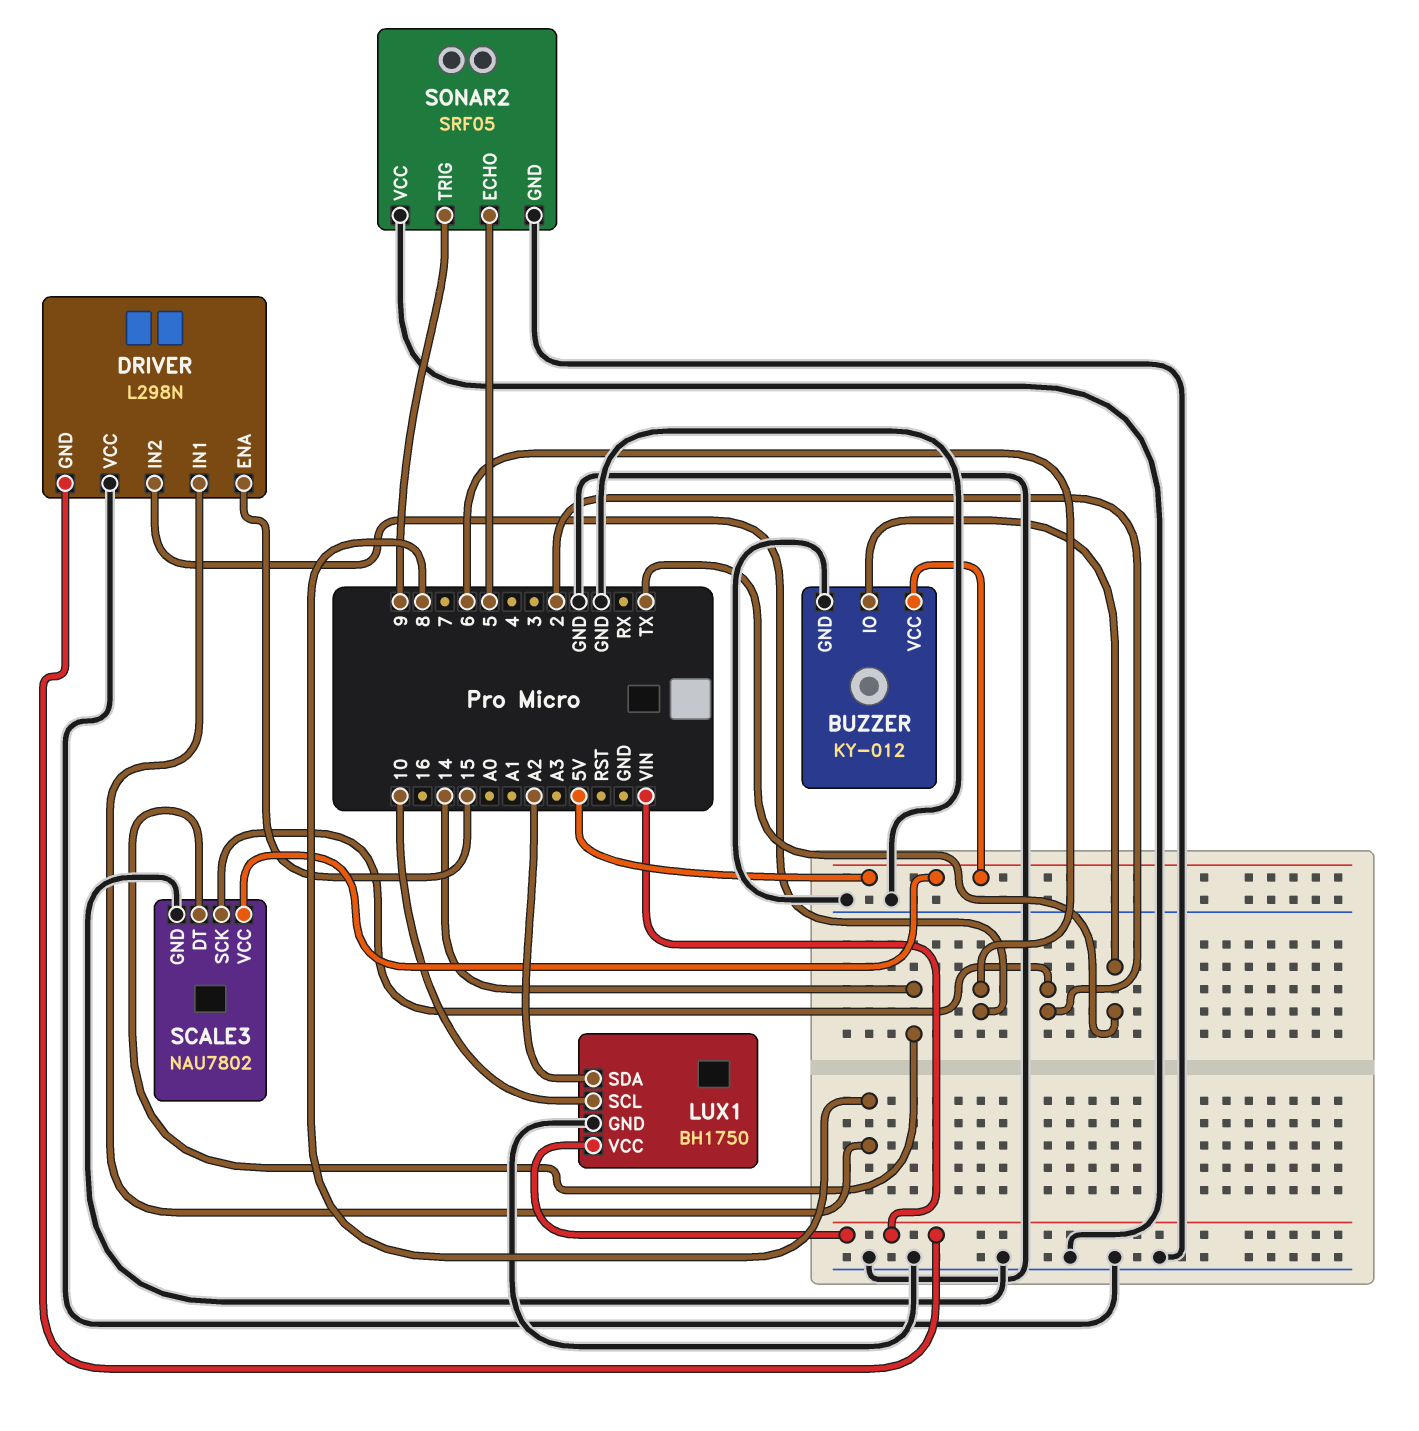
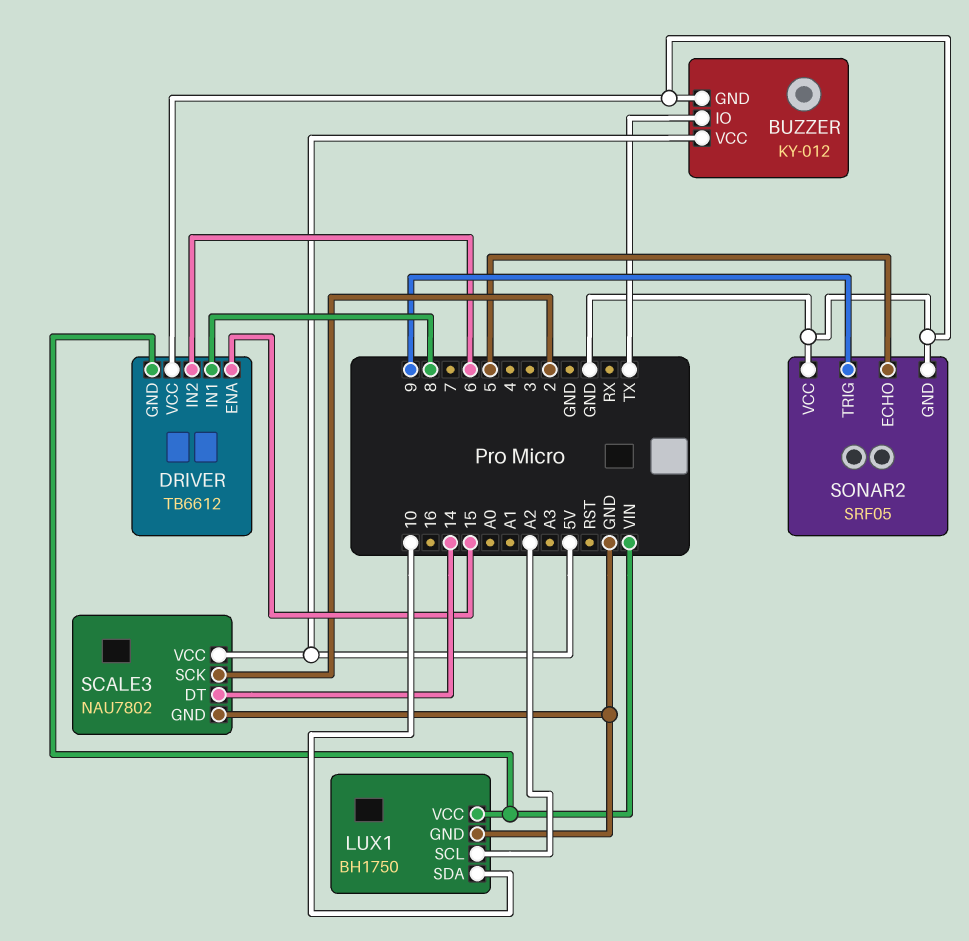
DRIVER: L298N -> TB6612
LUX1 pin SCL: 10 -> A2
LUX1 pin SDA: A2 -> 10

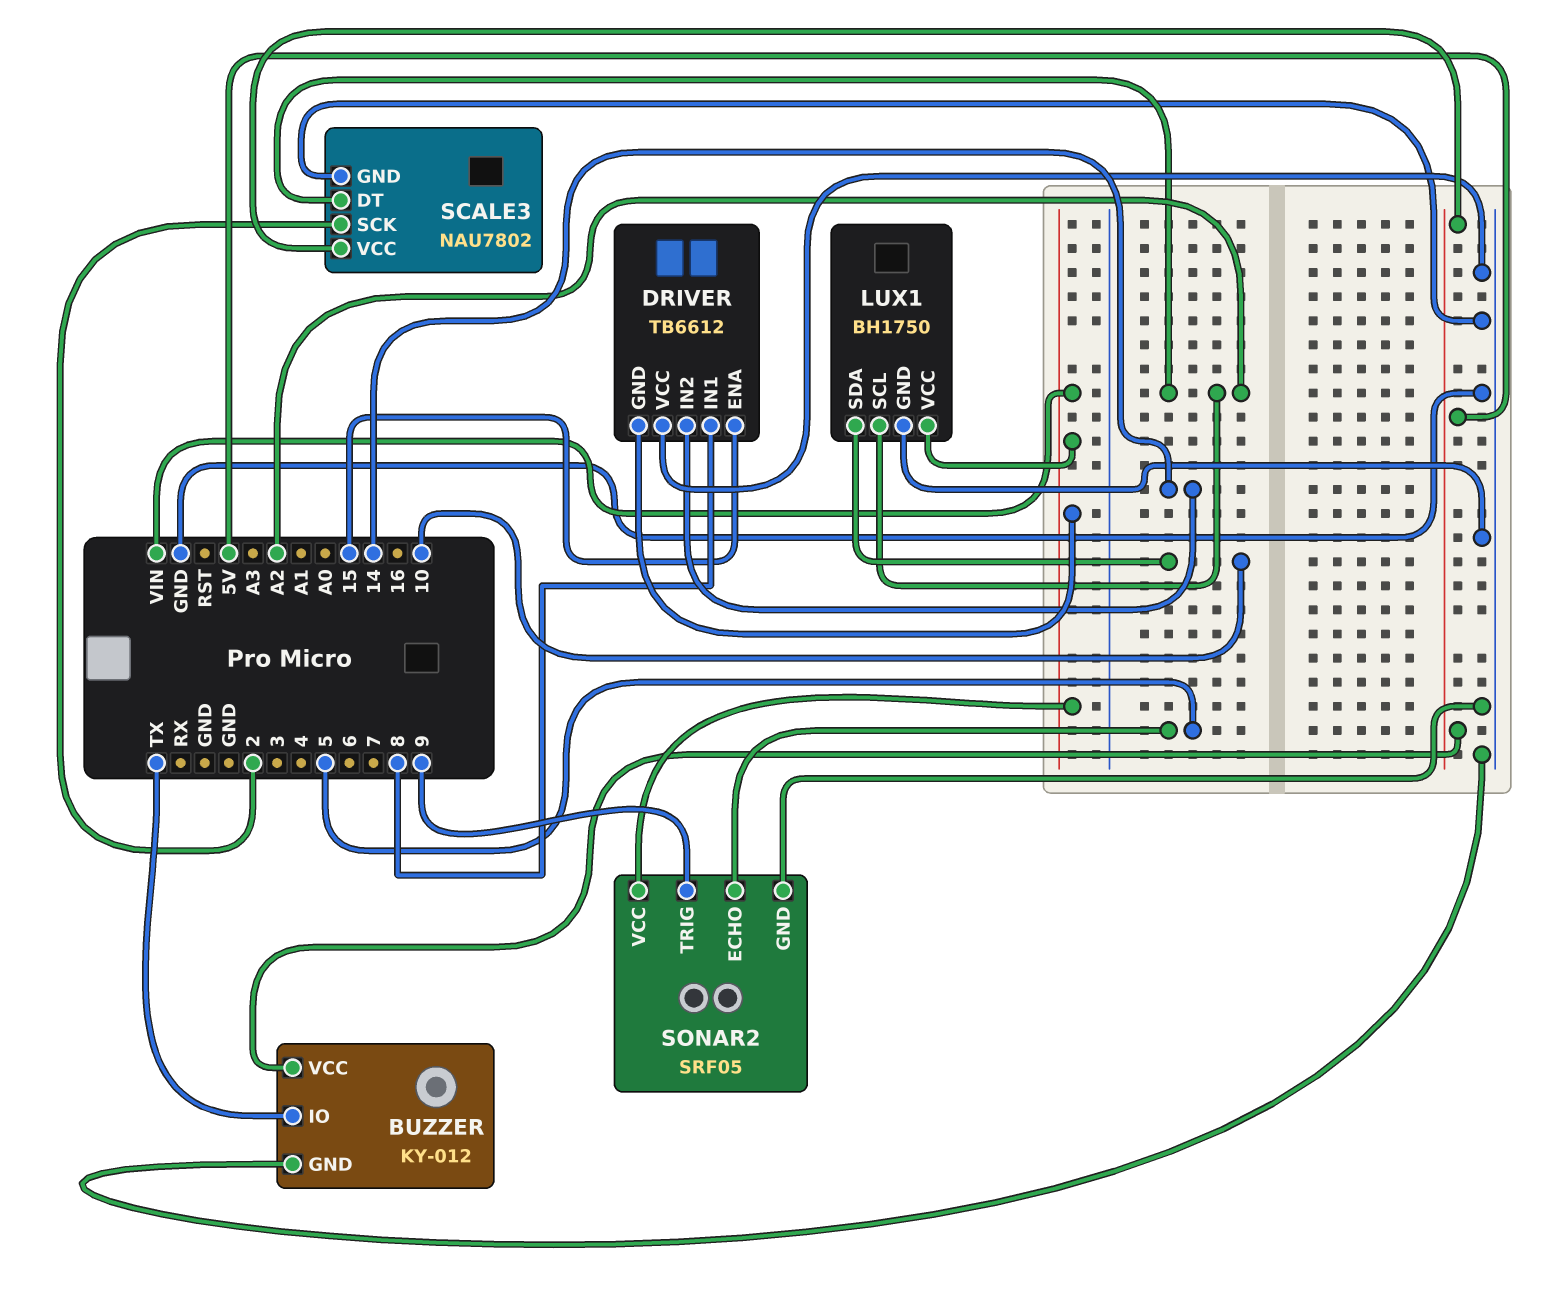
DRIVER pin IN2: 6 -> 14
SCALE3 pin DT: 14 -> A2
SONAR2 pin VCC: GND -> VIN

